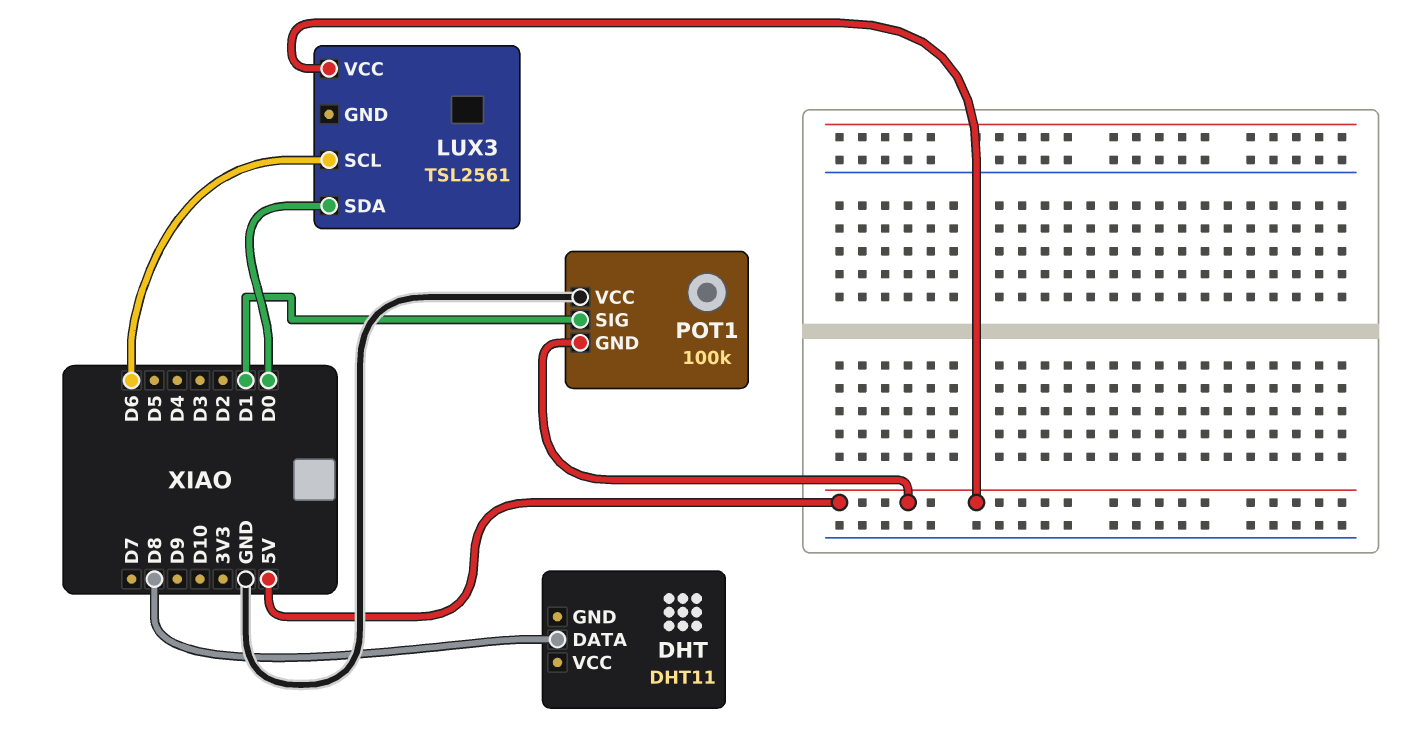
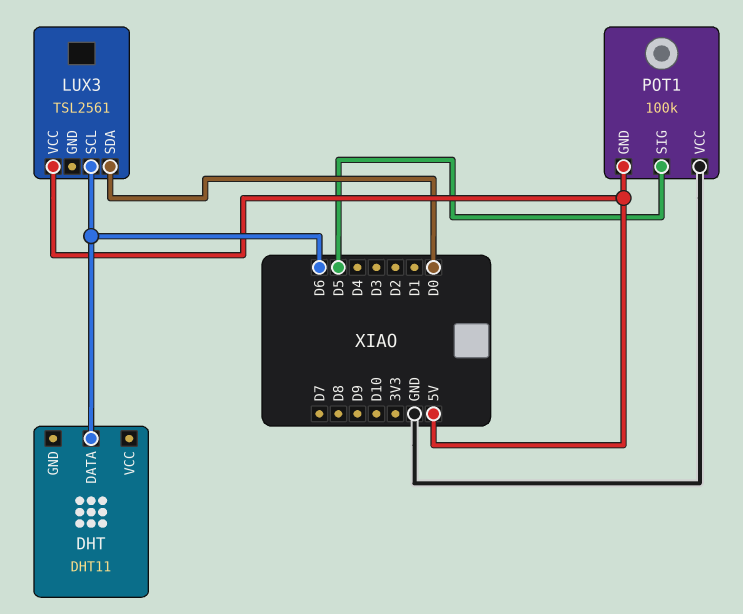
DHT pin DATA: D8 -> D6
POT1 pin SIG: D1 -> D5

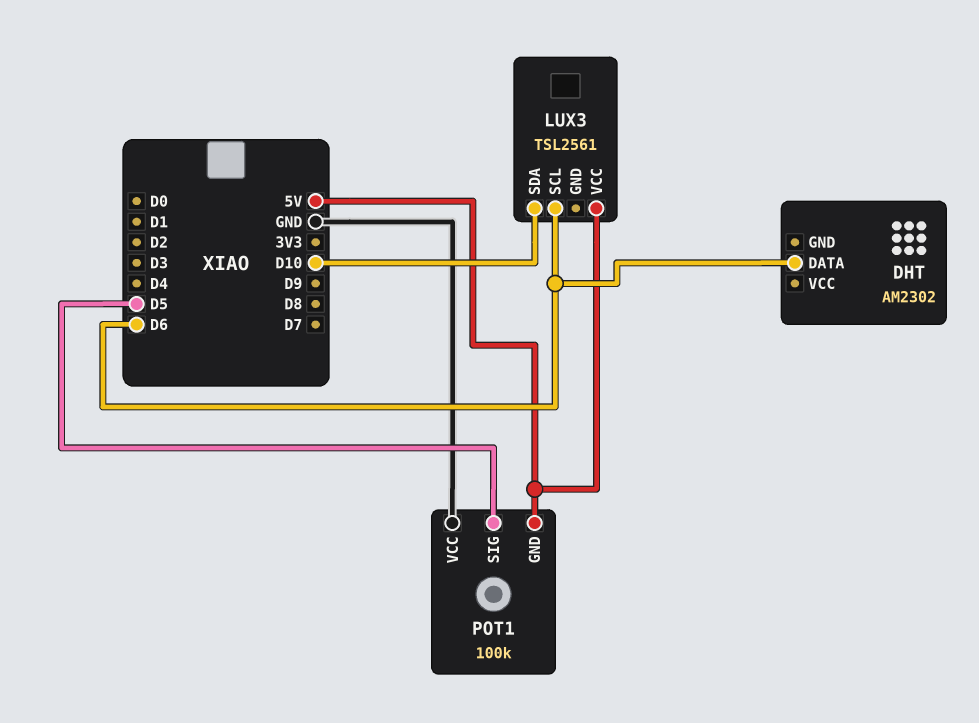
DHT: DHT11 -> AM2302
LUX3 pin SDA: D0 -> D10

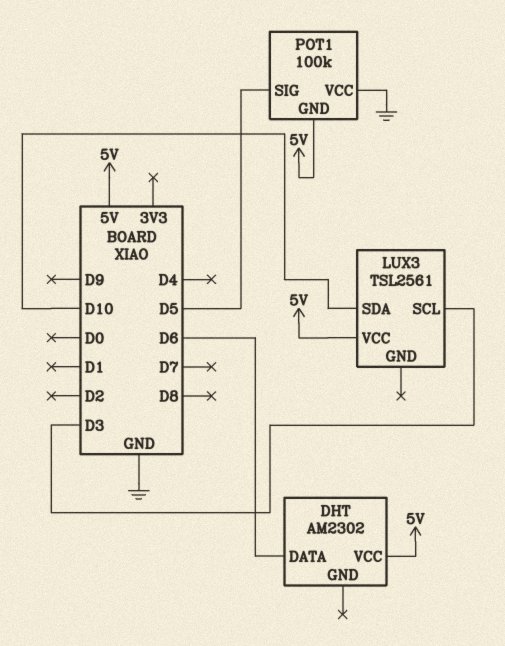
DHT pin VCC: none -> 5V
LUX3 pin SCL: D6 -> D3

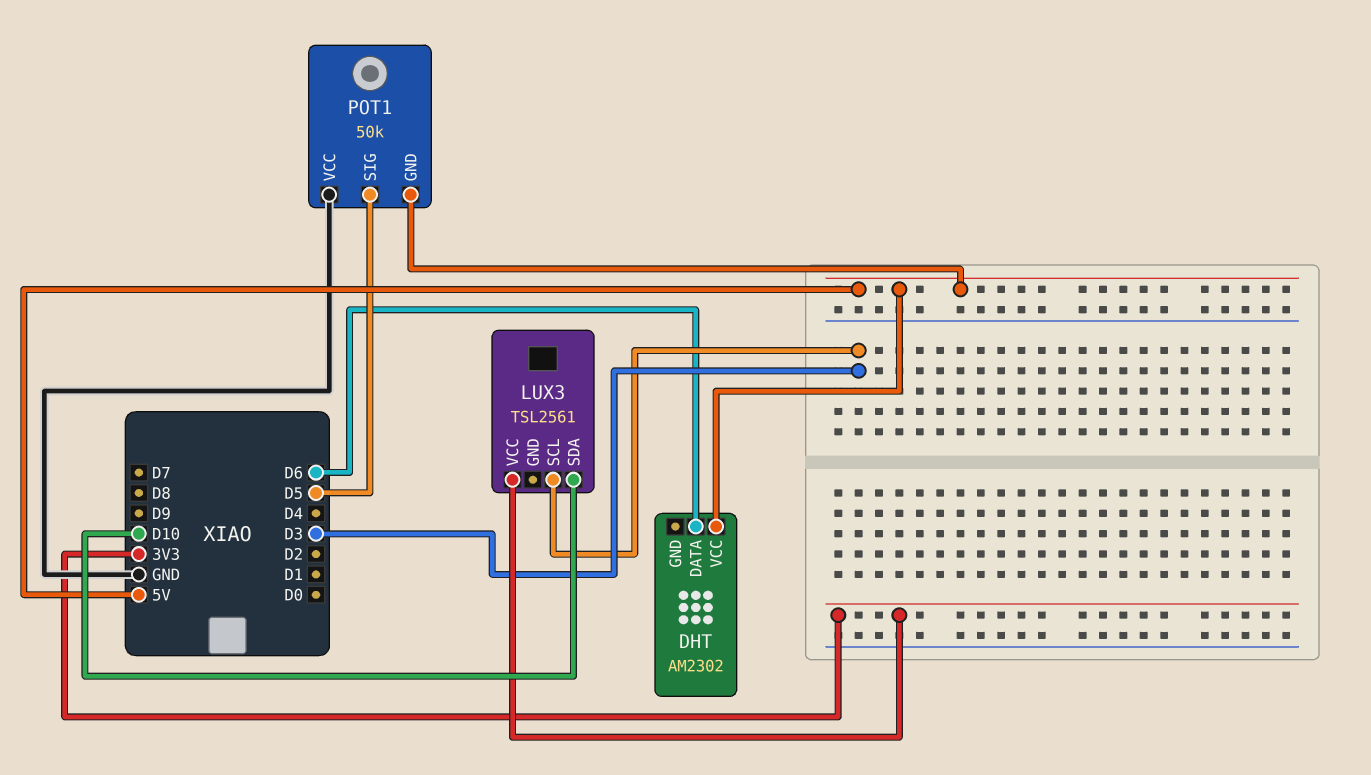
LUX3 pin VCC: 5V -> 3V3
POT1: 100k -> 50k

